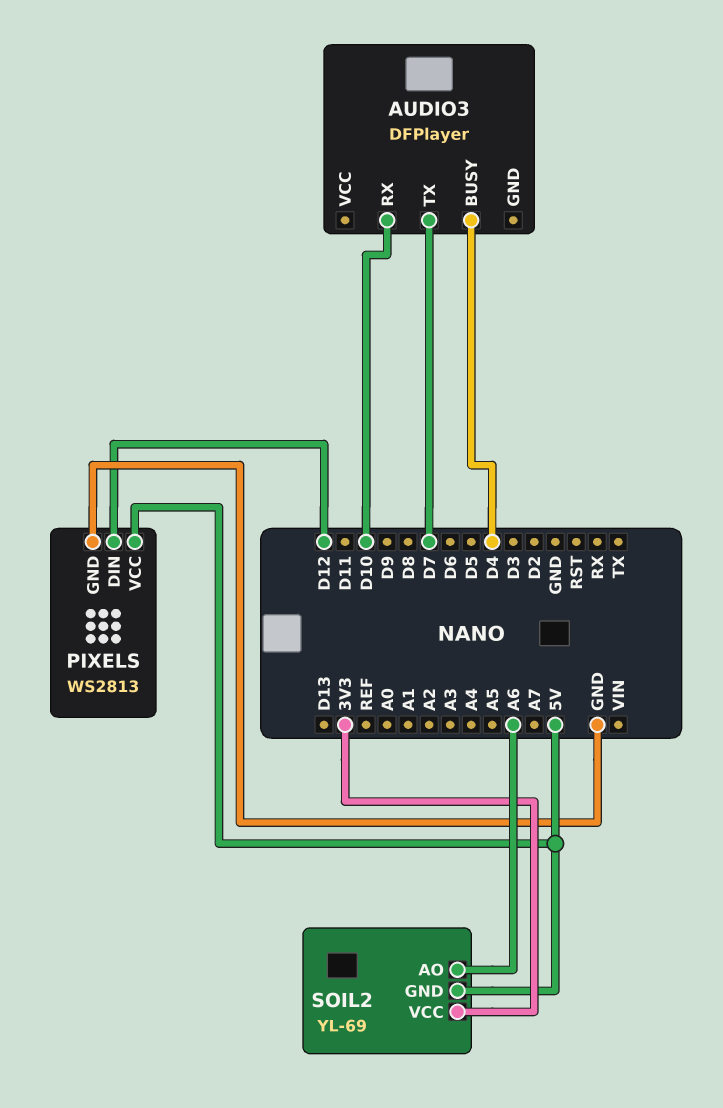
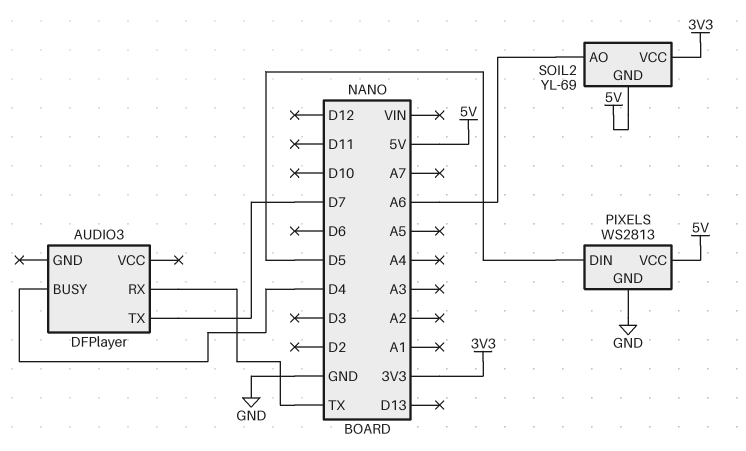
AUDIO3 pin RX: D10 -> TX
PIXELS pin DIN: D12 -> D5

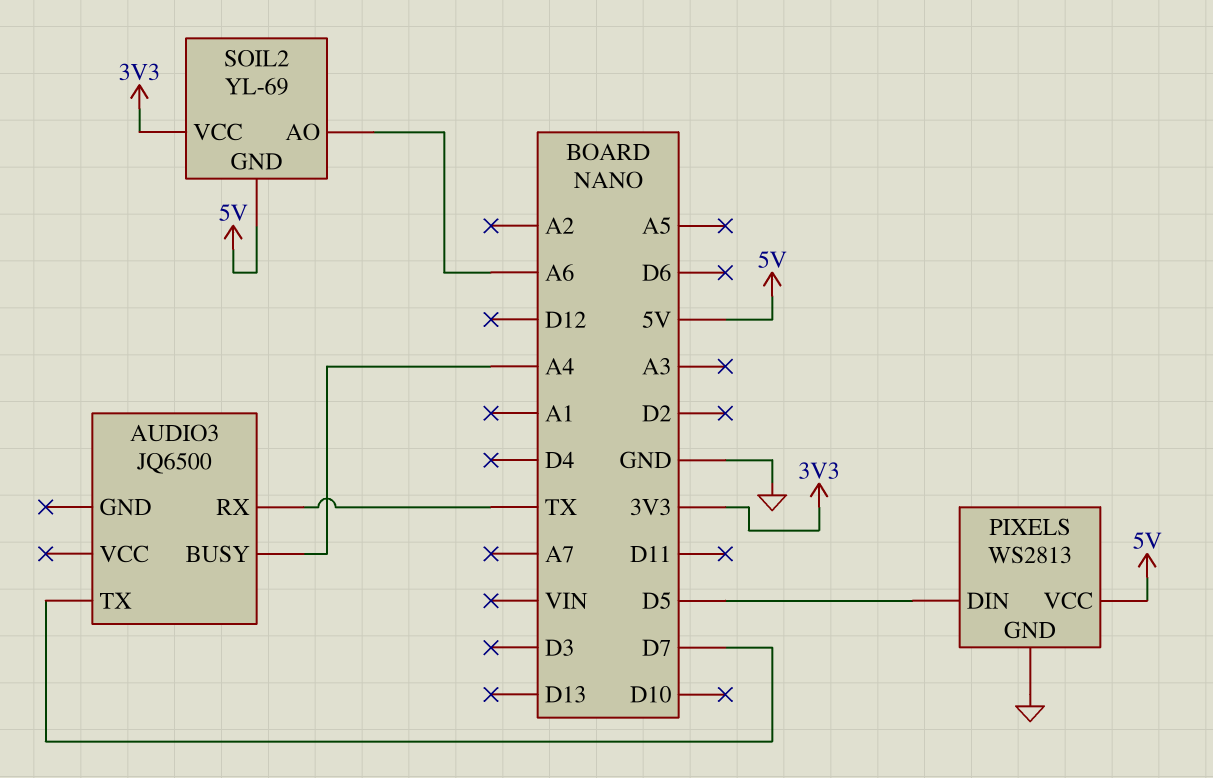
AUDIO3: DFPlayer -> JQ6500
AUDIO3 pin BUSY: D4 -> A4

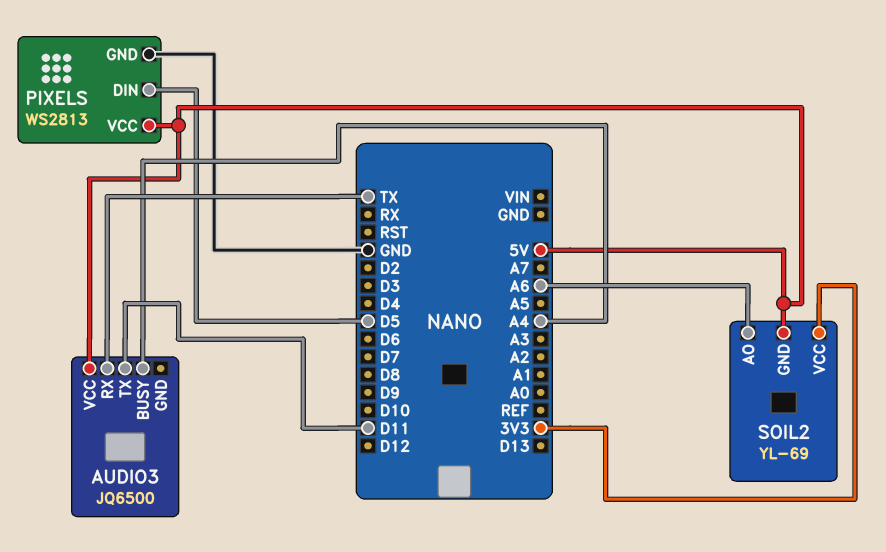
AUDIO3 pin TX: D7 -> D11
AUDIO3 pin VCC: none -> 5V

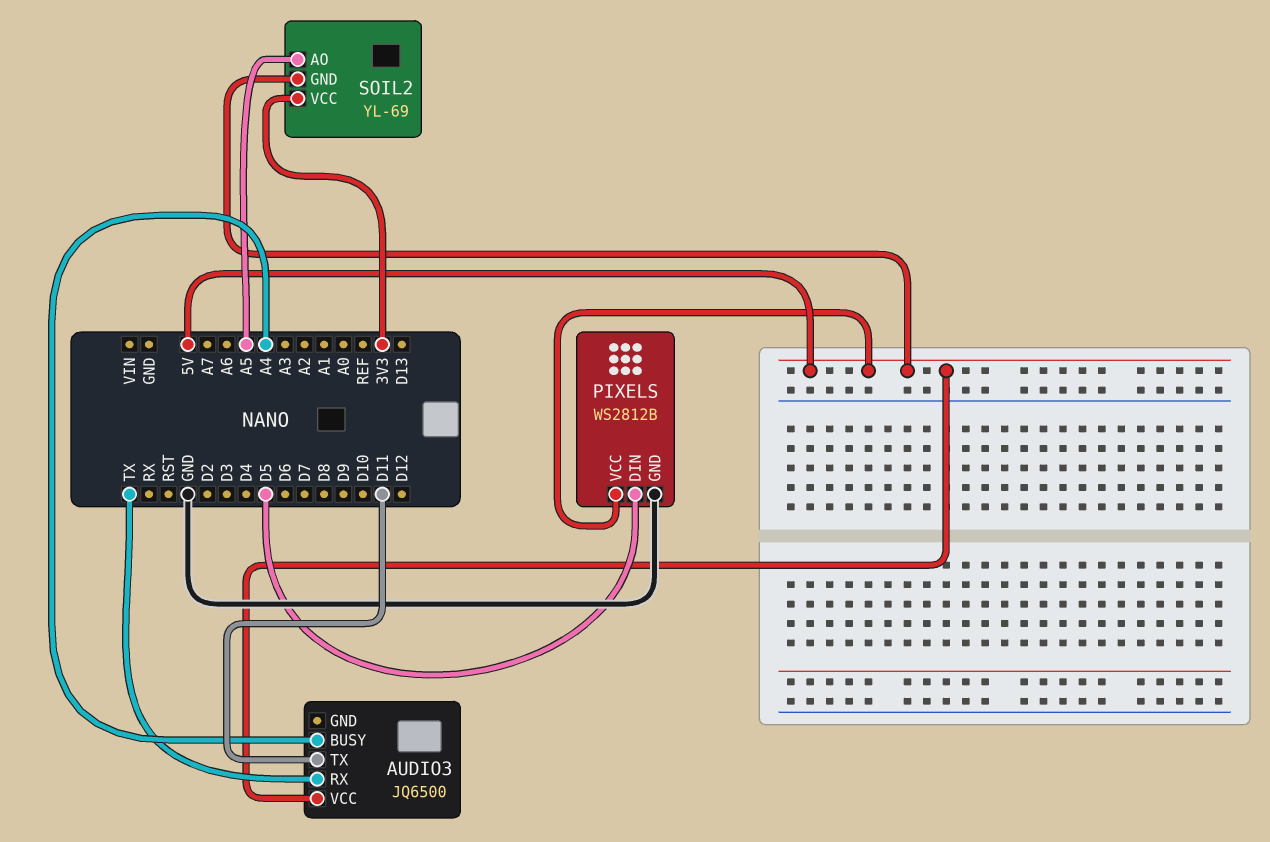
PIXELS: WS2813 -> WS2812B
SOIL2 pin AO: A6 -> A5

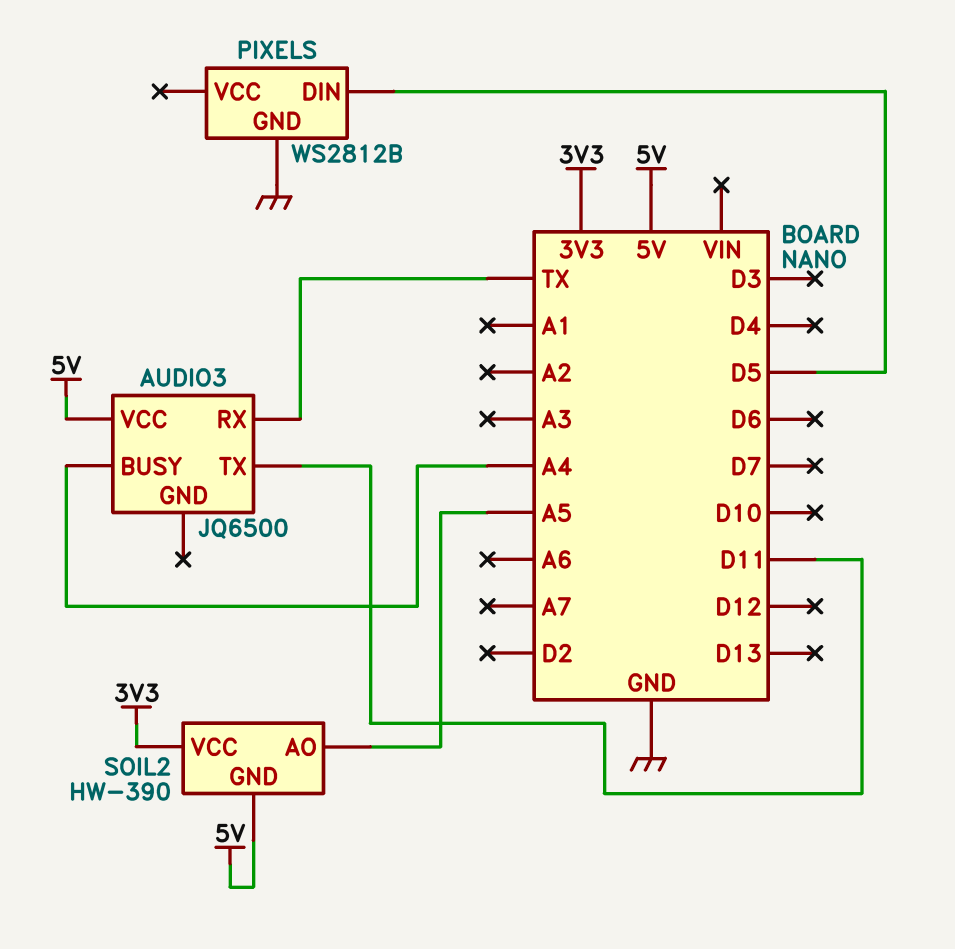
PIXELS pin VCC: 5V -> none
SOIL2: YL-69 -> HW-390

